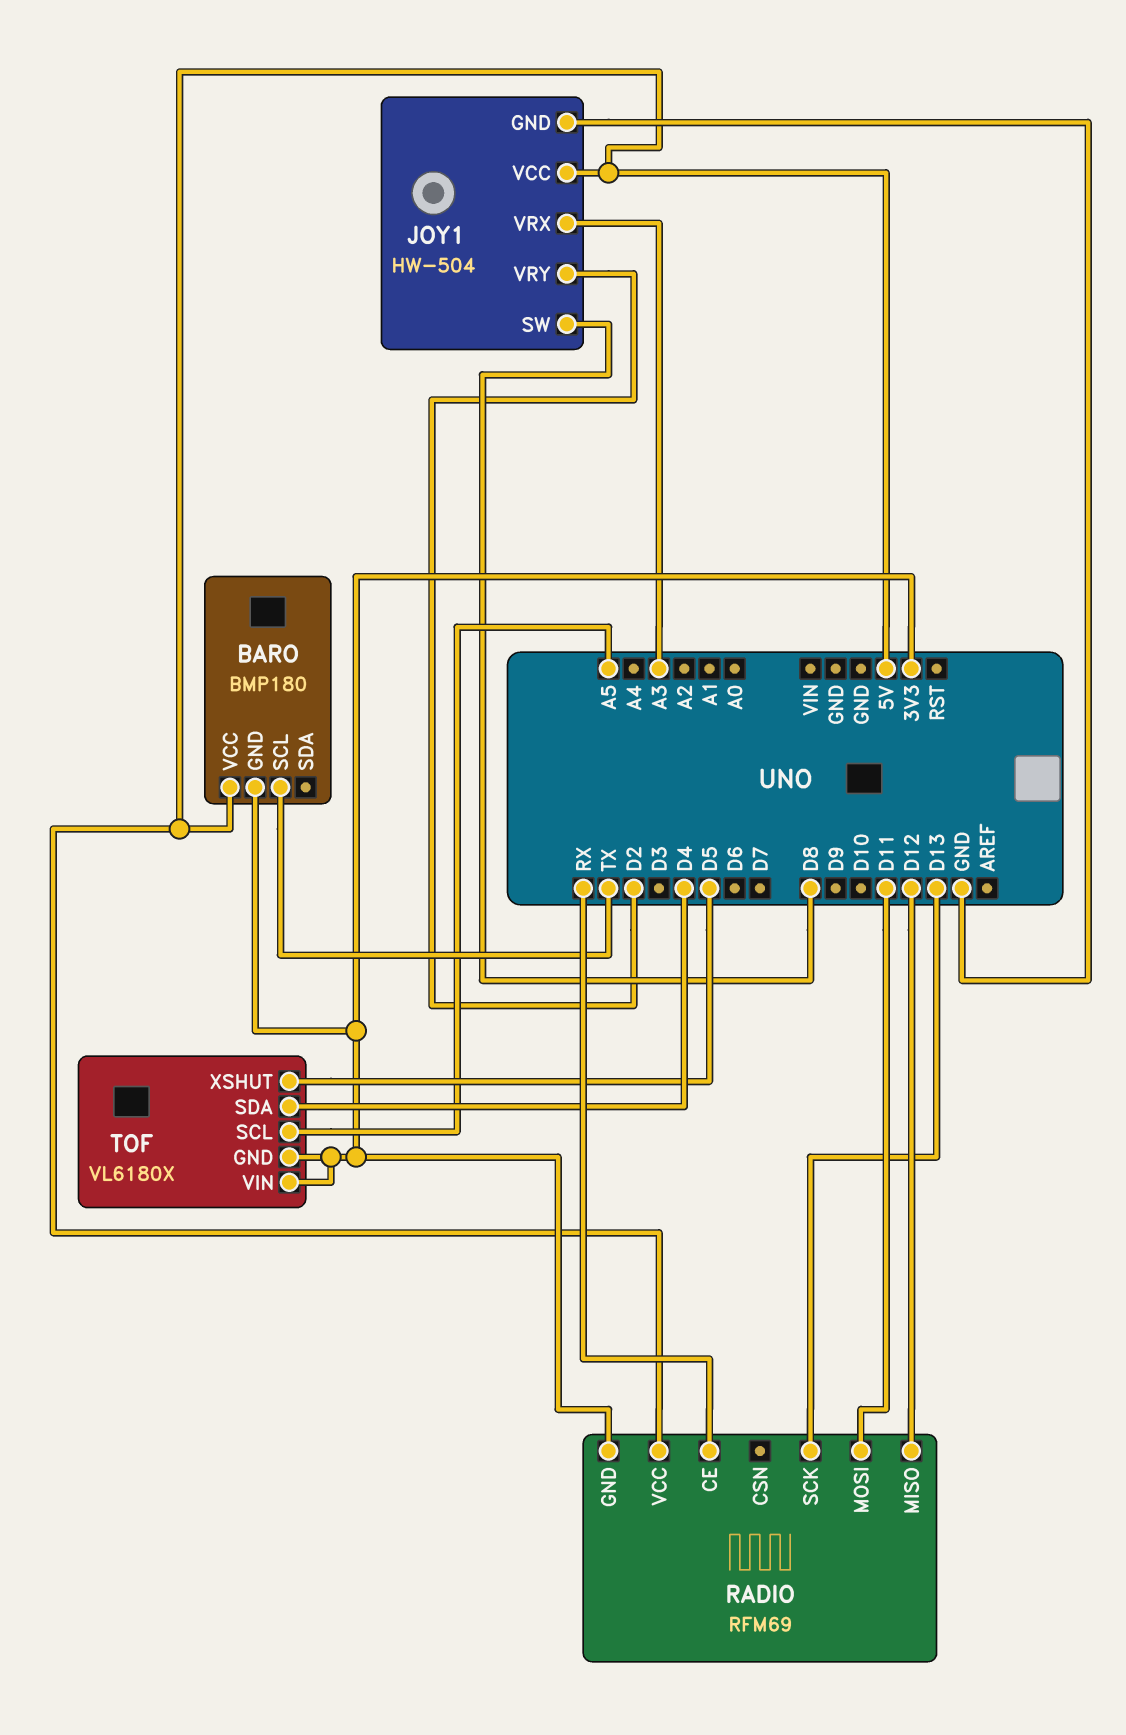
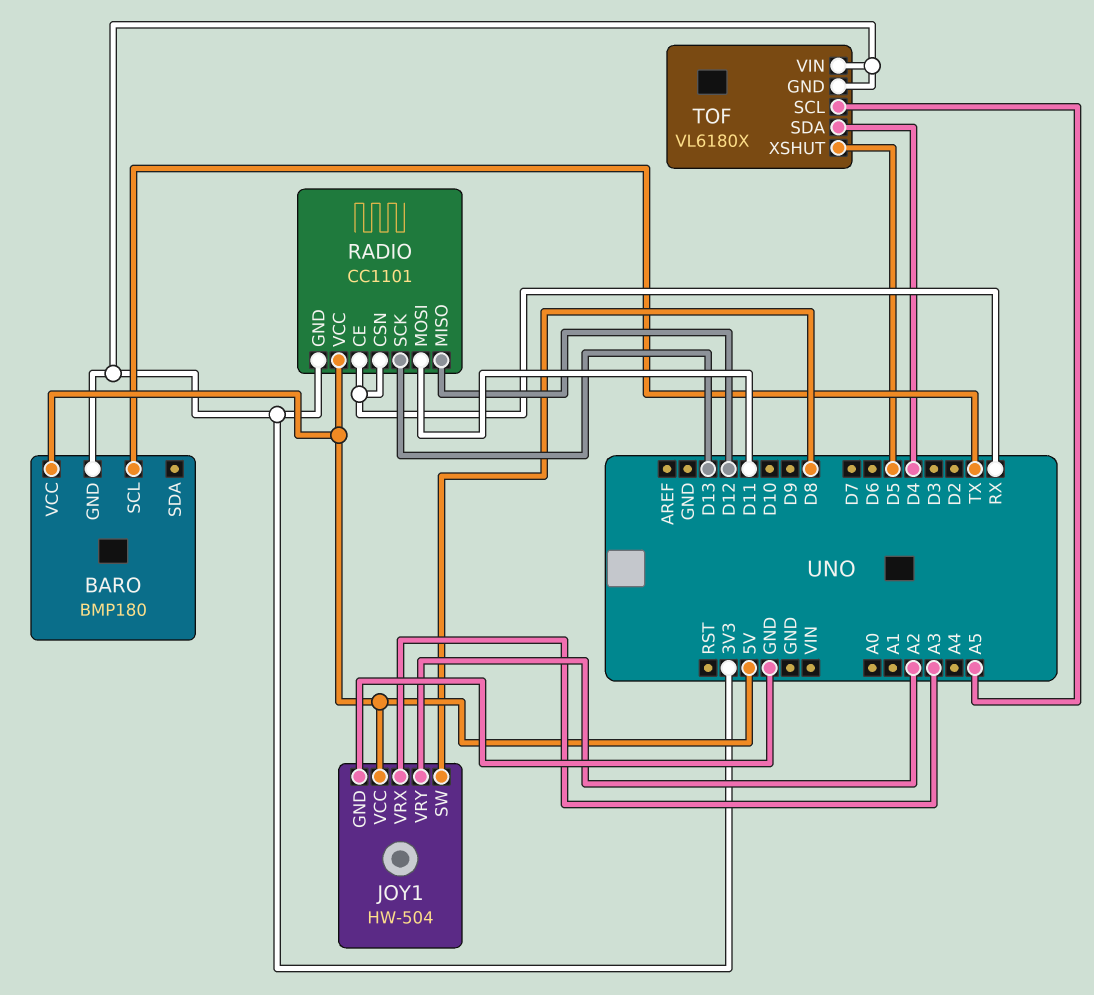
JOY1 pin VRY: D2 -> A2
RADIO: RFM69 -> CC1101
RADIO pin CSN: none -> RX

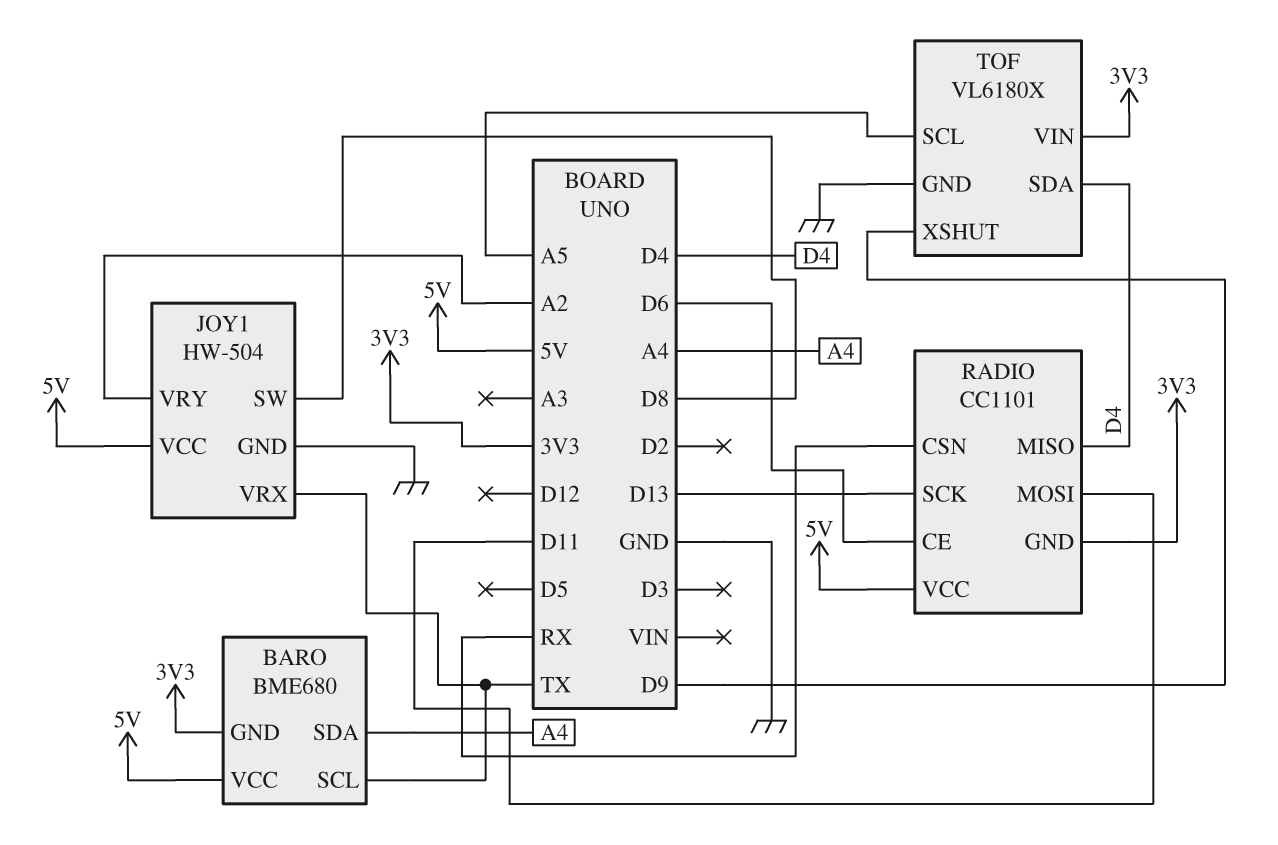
BARO: BMP180 -> BME680
BARO pin SDA: none -> A4
JOY1 pin VRX: A3 -> TX
RADIO pin CE: RX -> D6
RADIO pin MISO: D12 -> D4
TOF pin GND: 3V3 -> GND
TOF pin XSHUT: D5 -> D9

